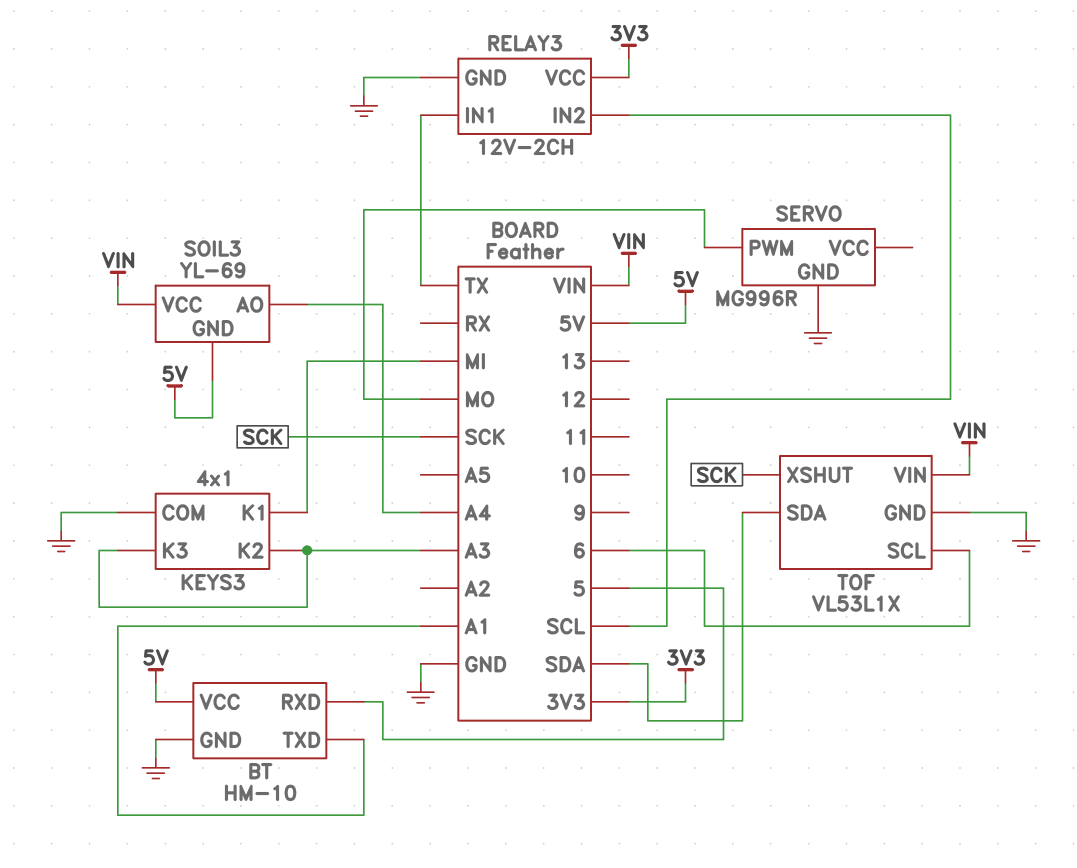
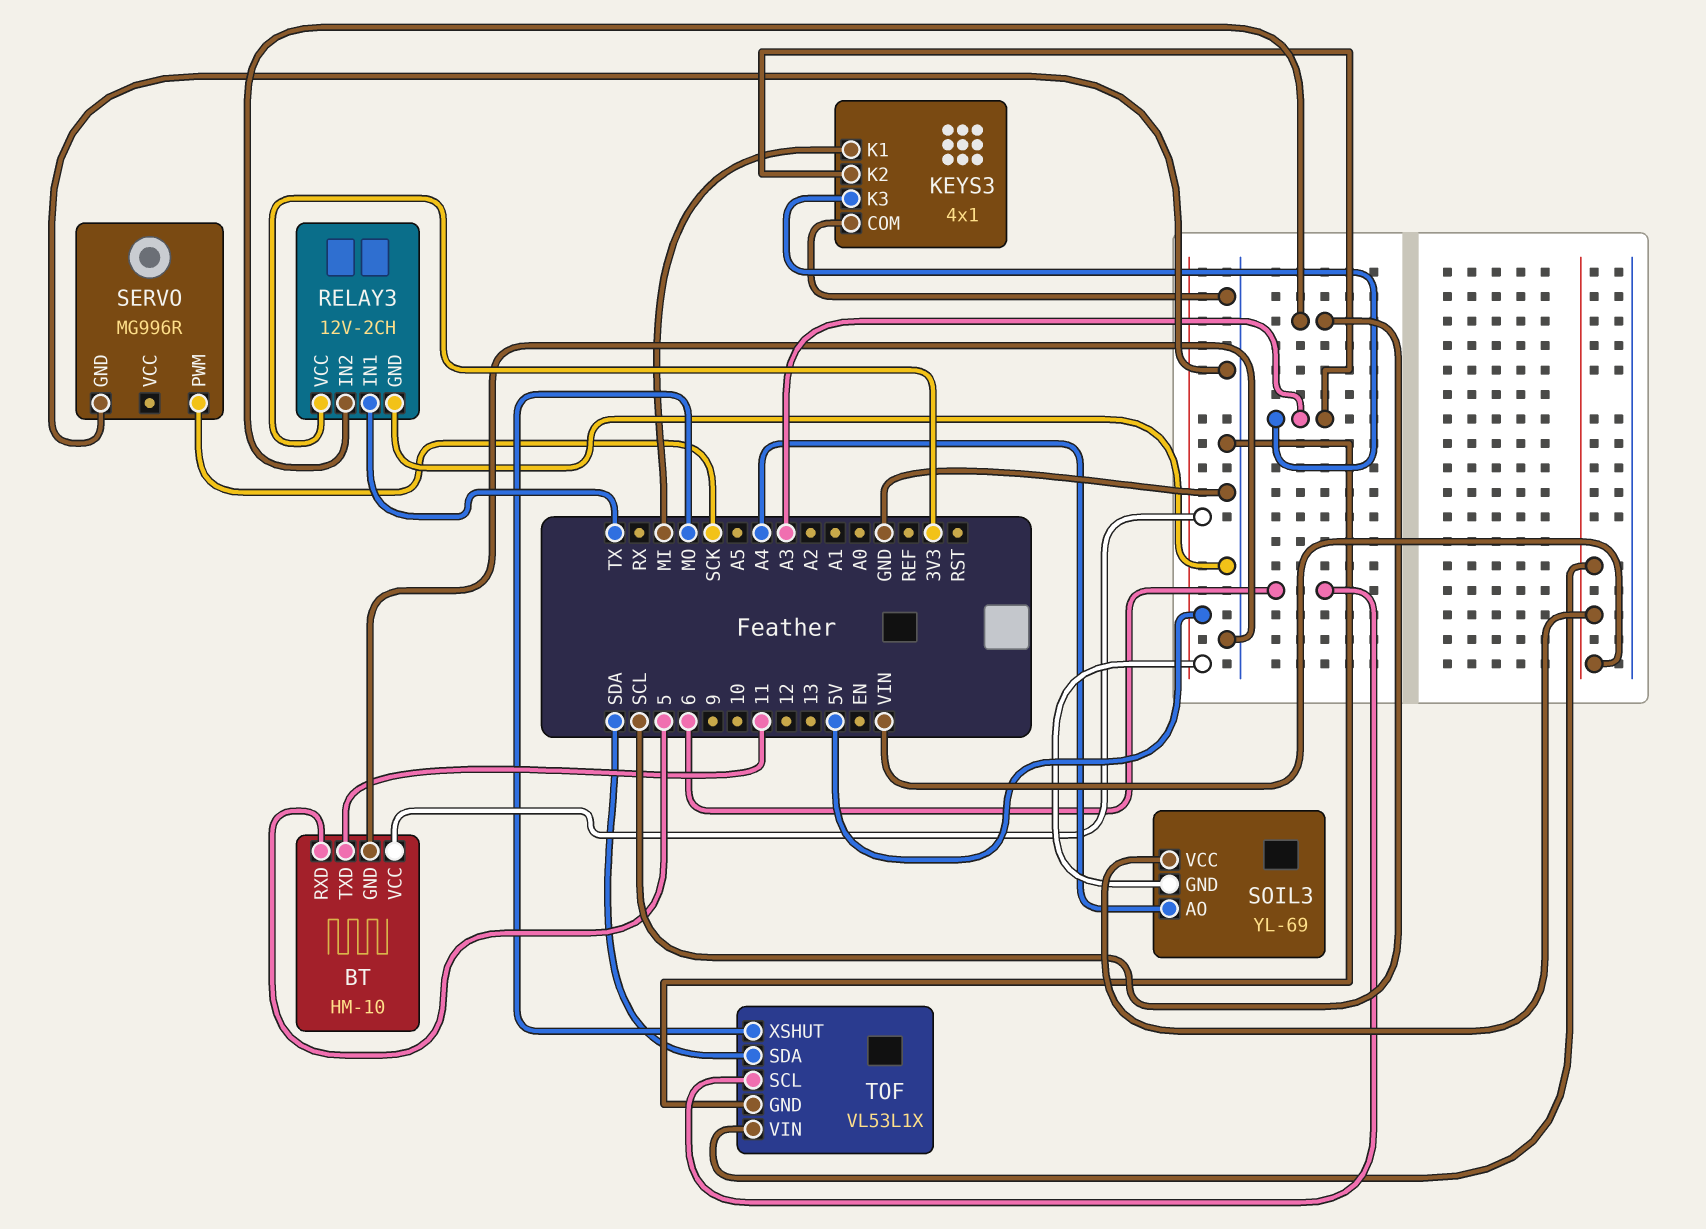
BT pin TXD: A1 -> 11
SERVO pin PWM: MO -> SCK
TOF pin XSHUT: SCK -> MO

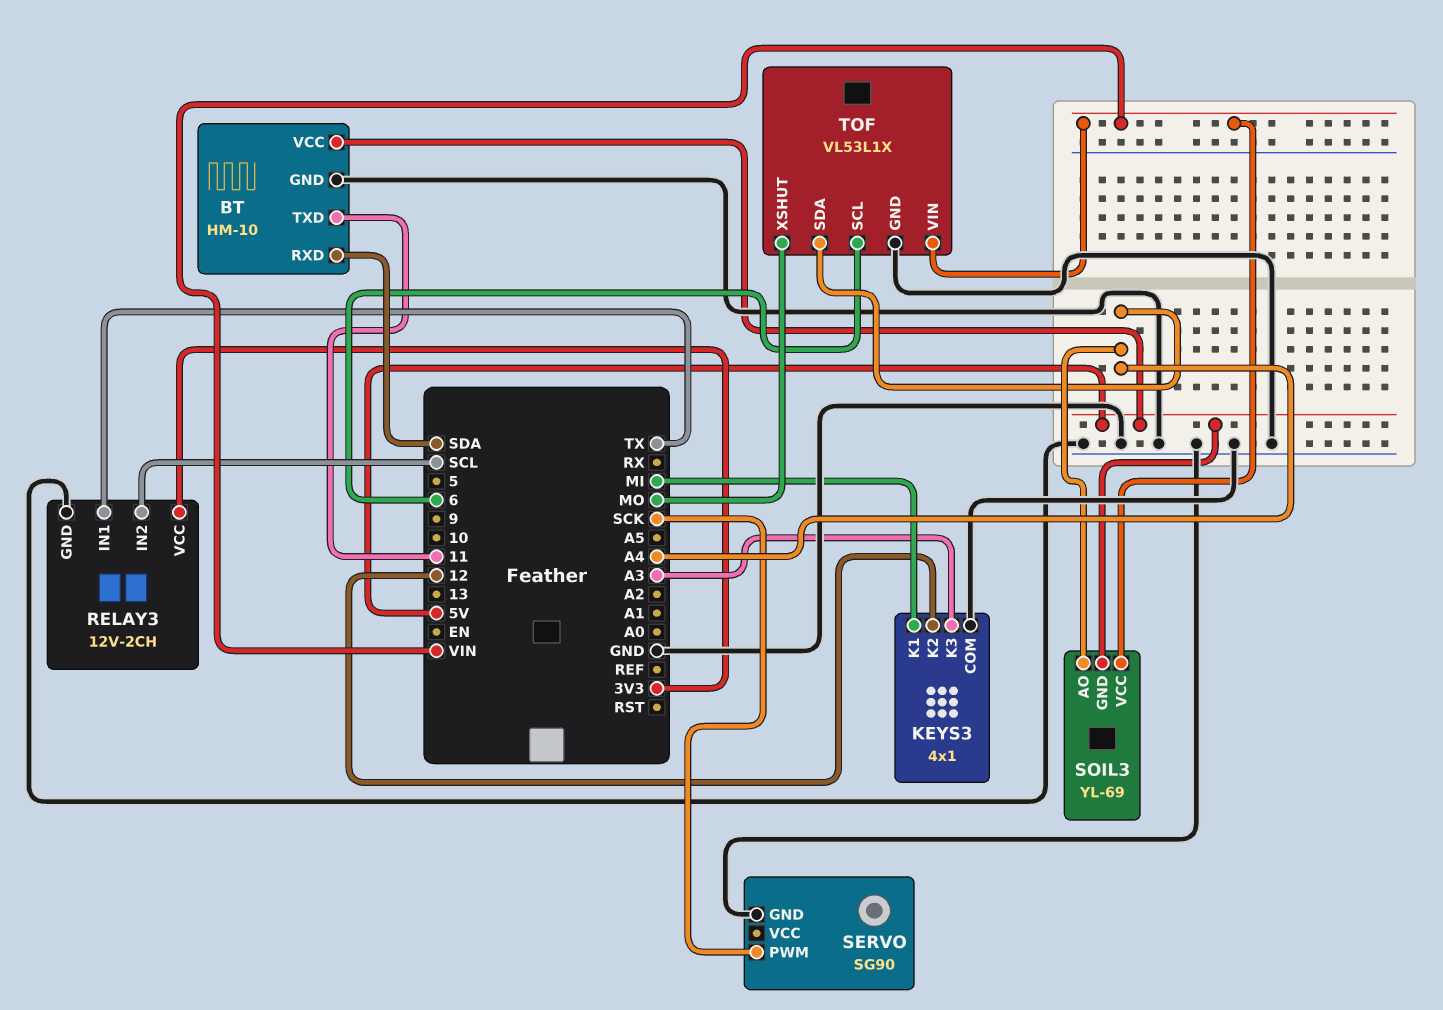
BT pin RXD: 5 -> SDA
KEYS3 pin K2: A3 -> 12
SERVO: MG996R -> SG90
TOF pin SDA: SDA -> A4

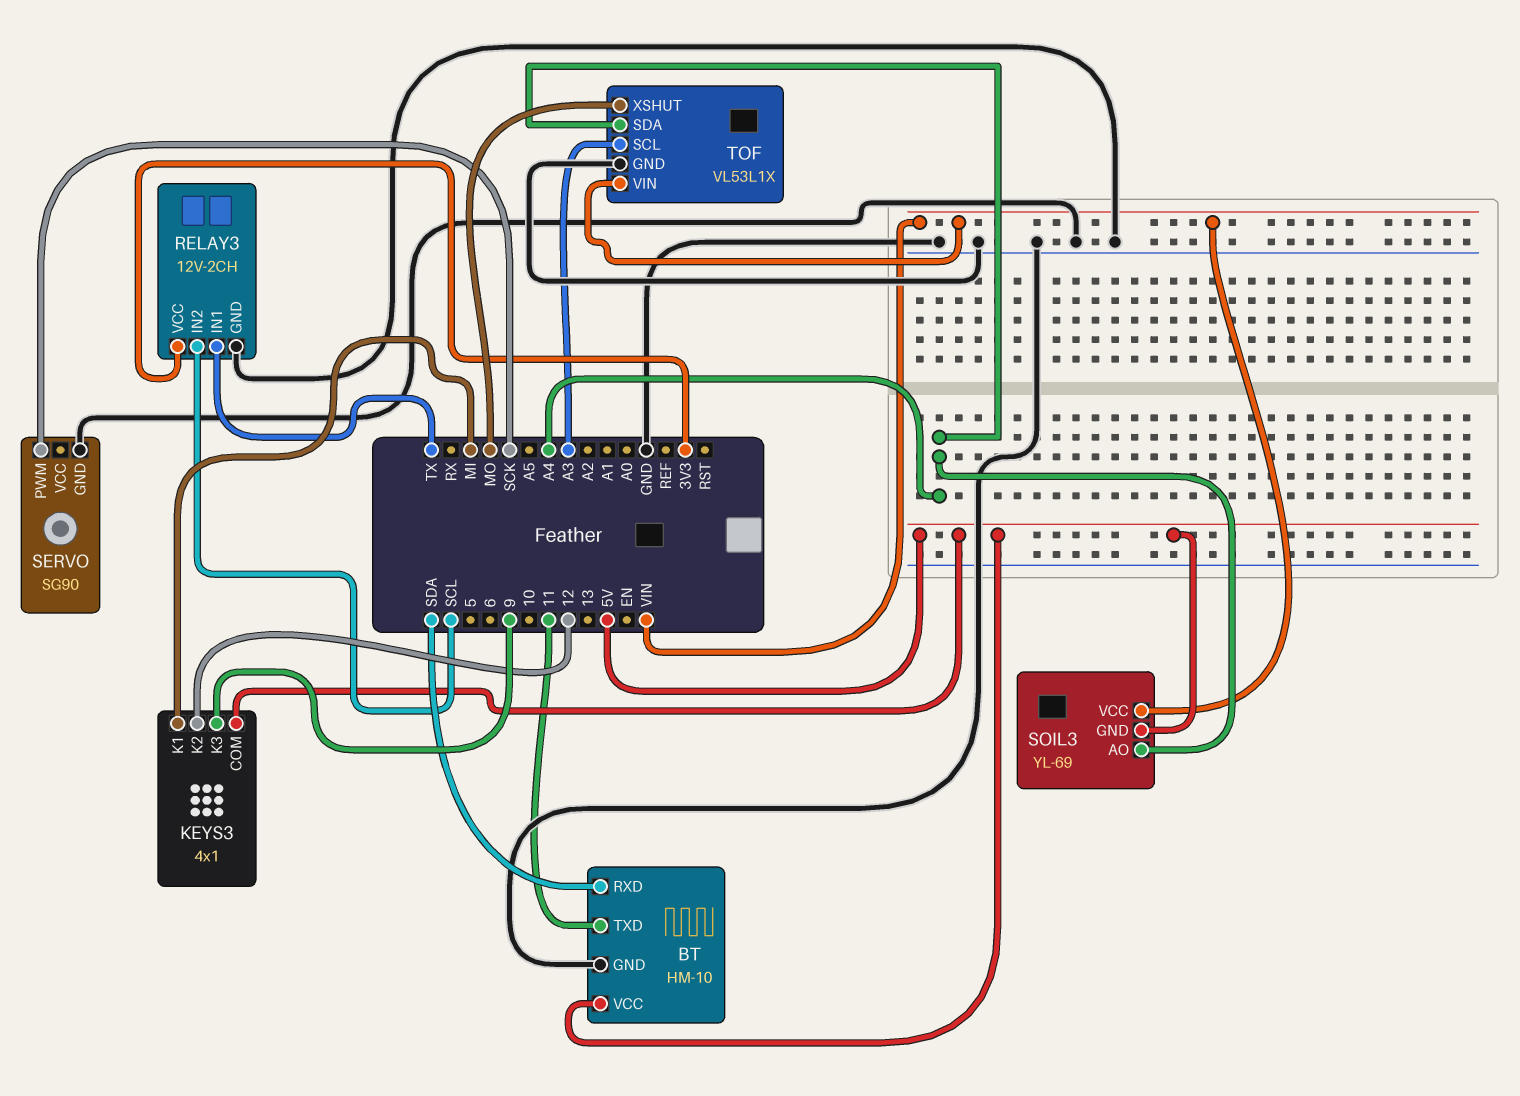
KEYS3 pin COM: GND -> 5V
KEYS3 pin K3: A3 -> 9
TOF pin SCL: 6 -> A3

